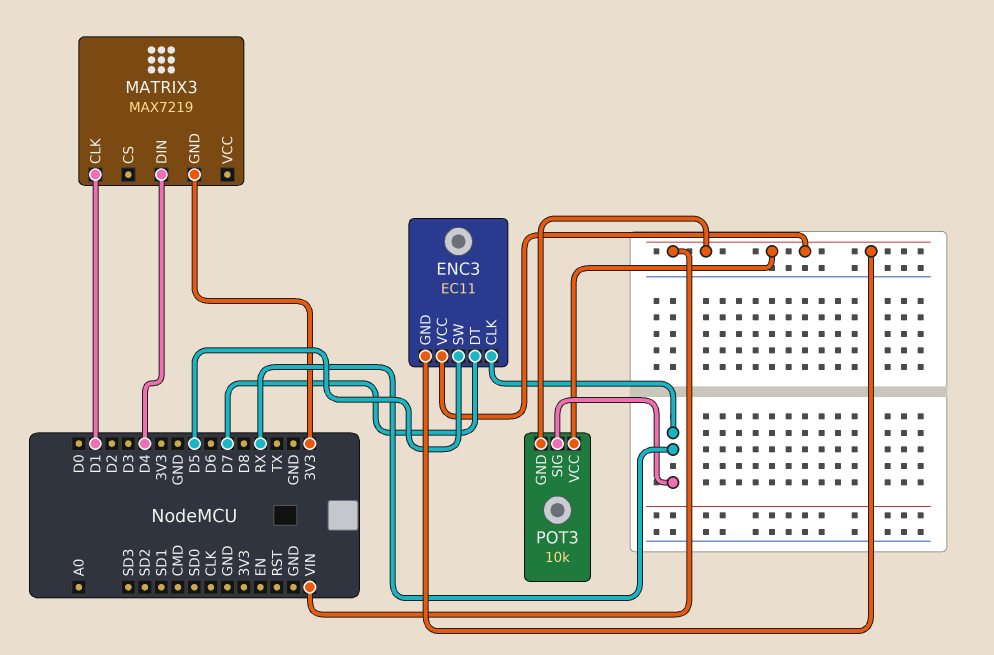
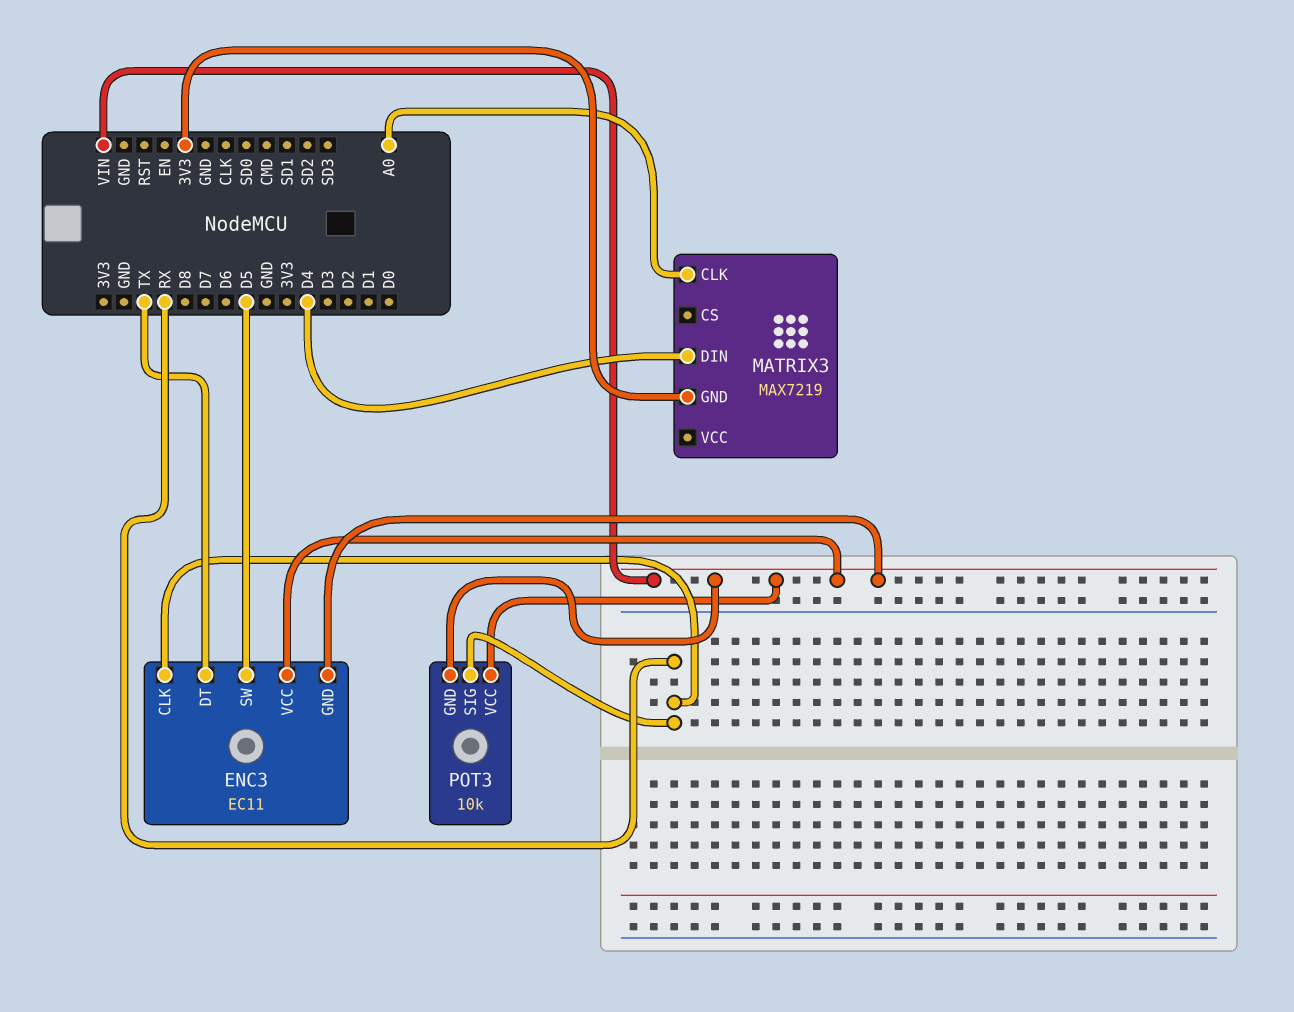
ENC3 pin DT: D7 -> TX
MATRIX3 pin CLK: D1 -> A0

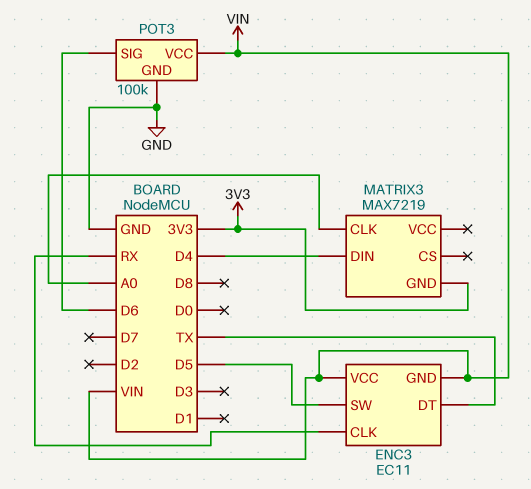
POT3: 10k -> 100k
POT3 pin GND: VIN -> GND
POT3 pin SIG: RX -> D6

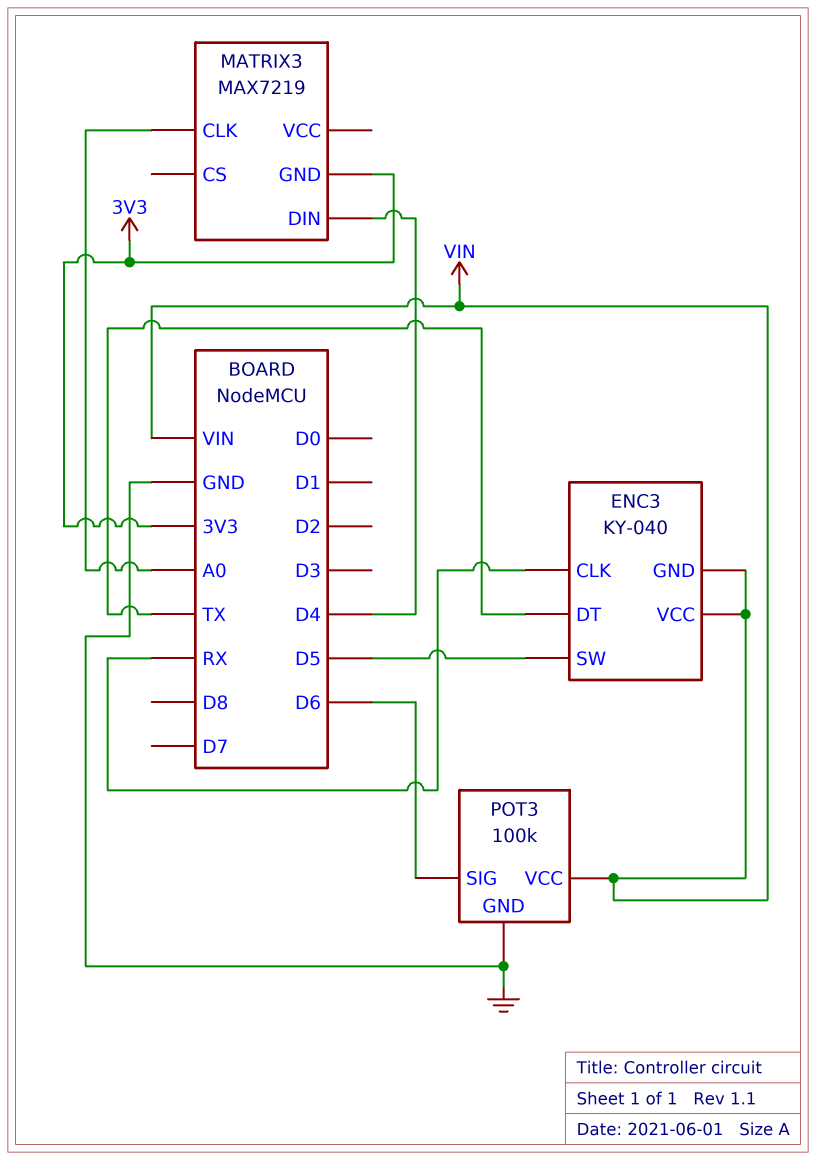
ENC3: EC11 -> KY-040

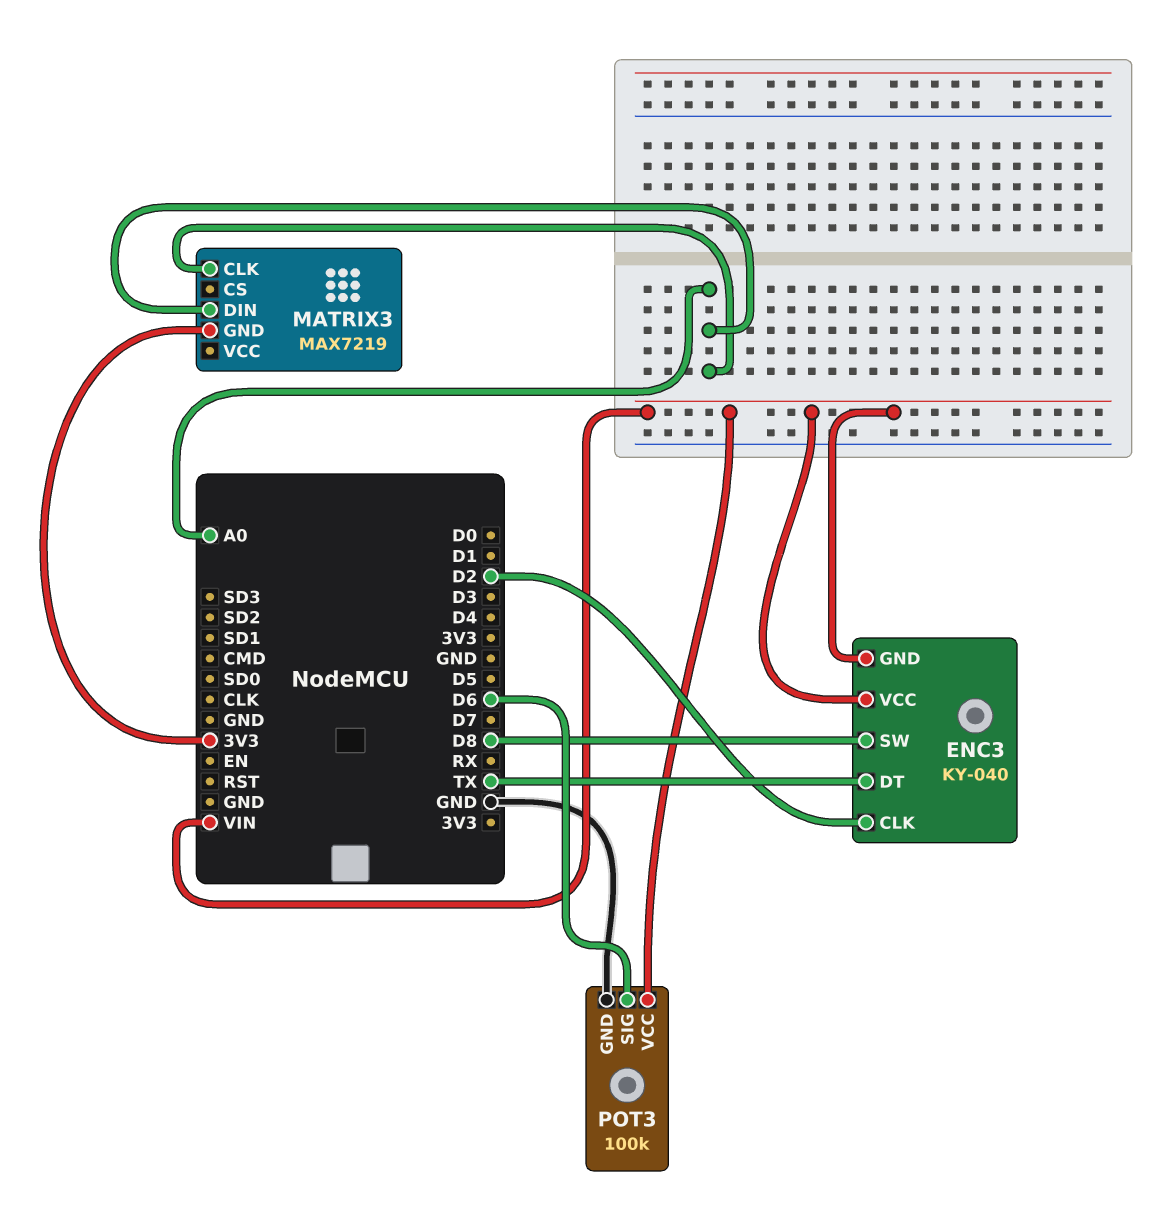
ENC3 pin CLK: RX -> D2
ENC3 pin SW: D5 -> D8
MATRIX3 pin DIN: D4 -> A0

